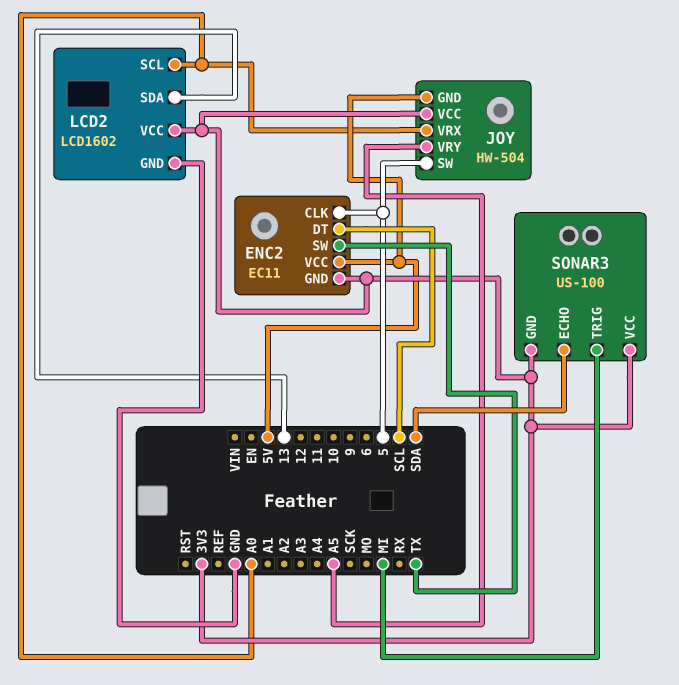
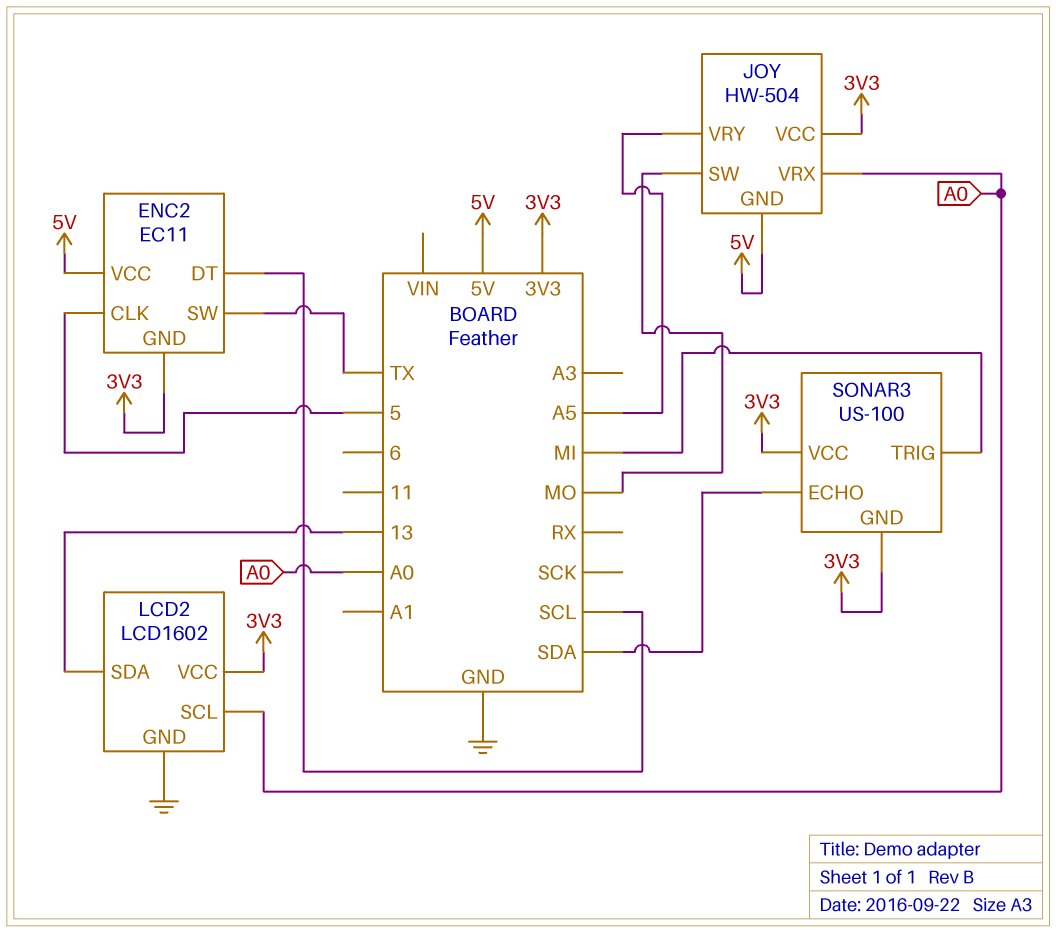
JOY pin SW: 5 -> MO

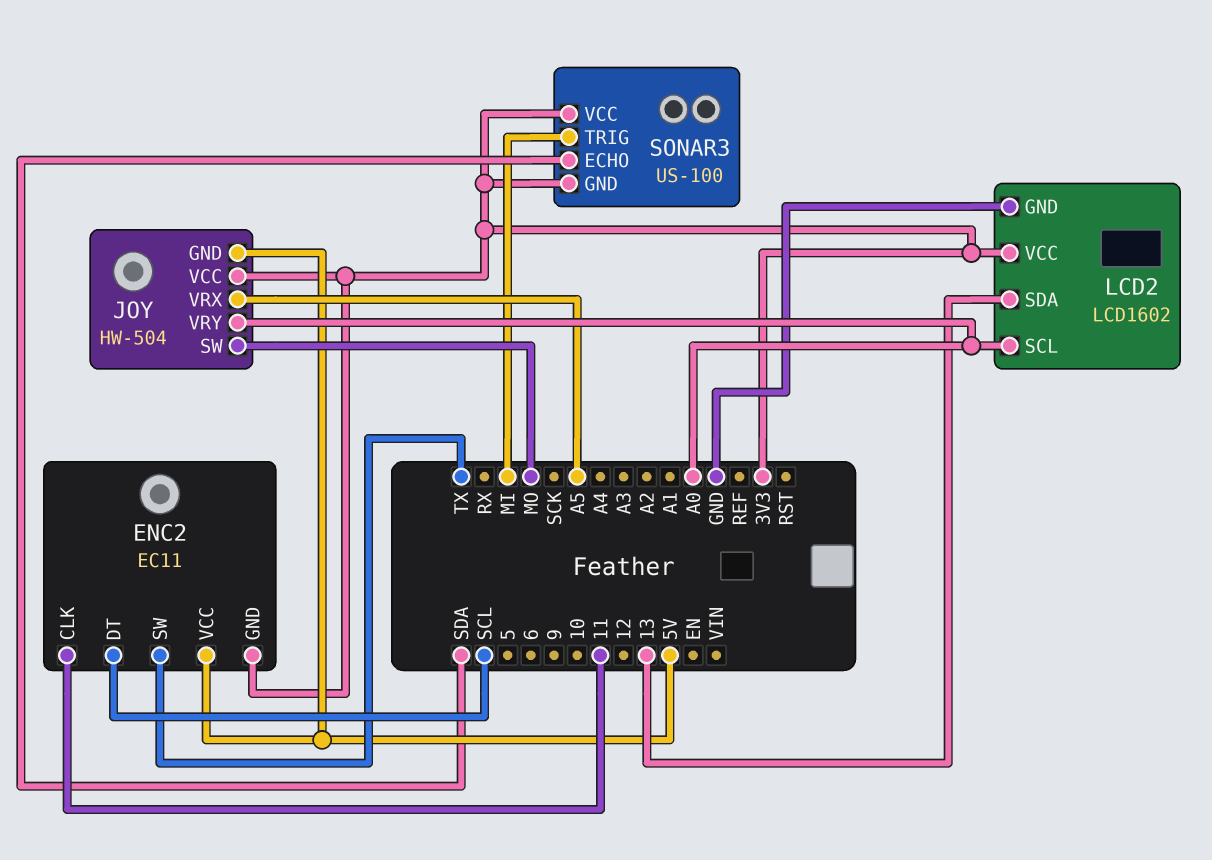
ENC2 pin CLK: 5 -> 11
JOY pin VRX: A0 -> A5
JOY pin VRY: A5 -> A0

